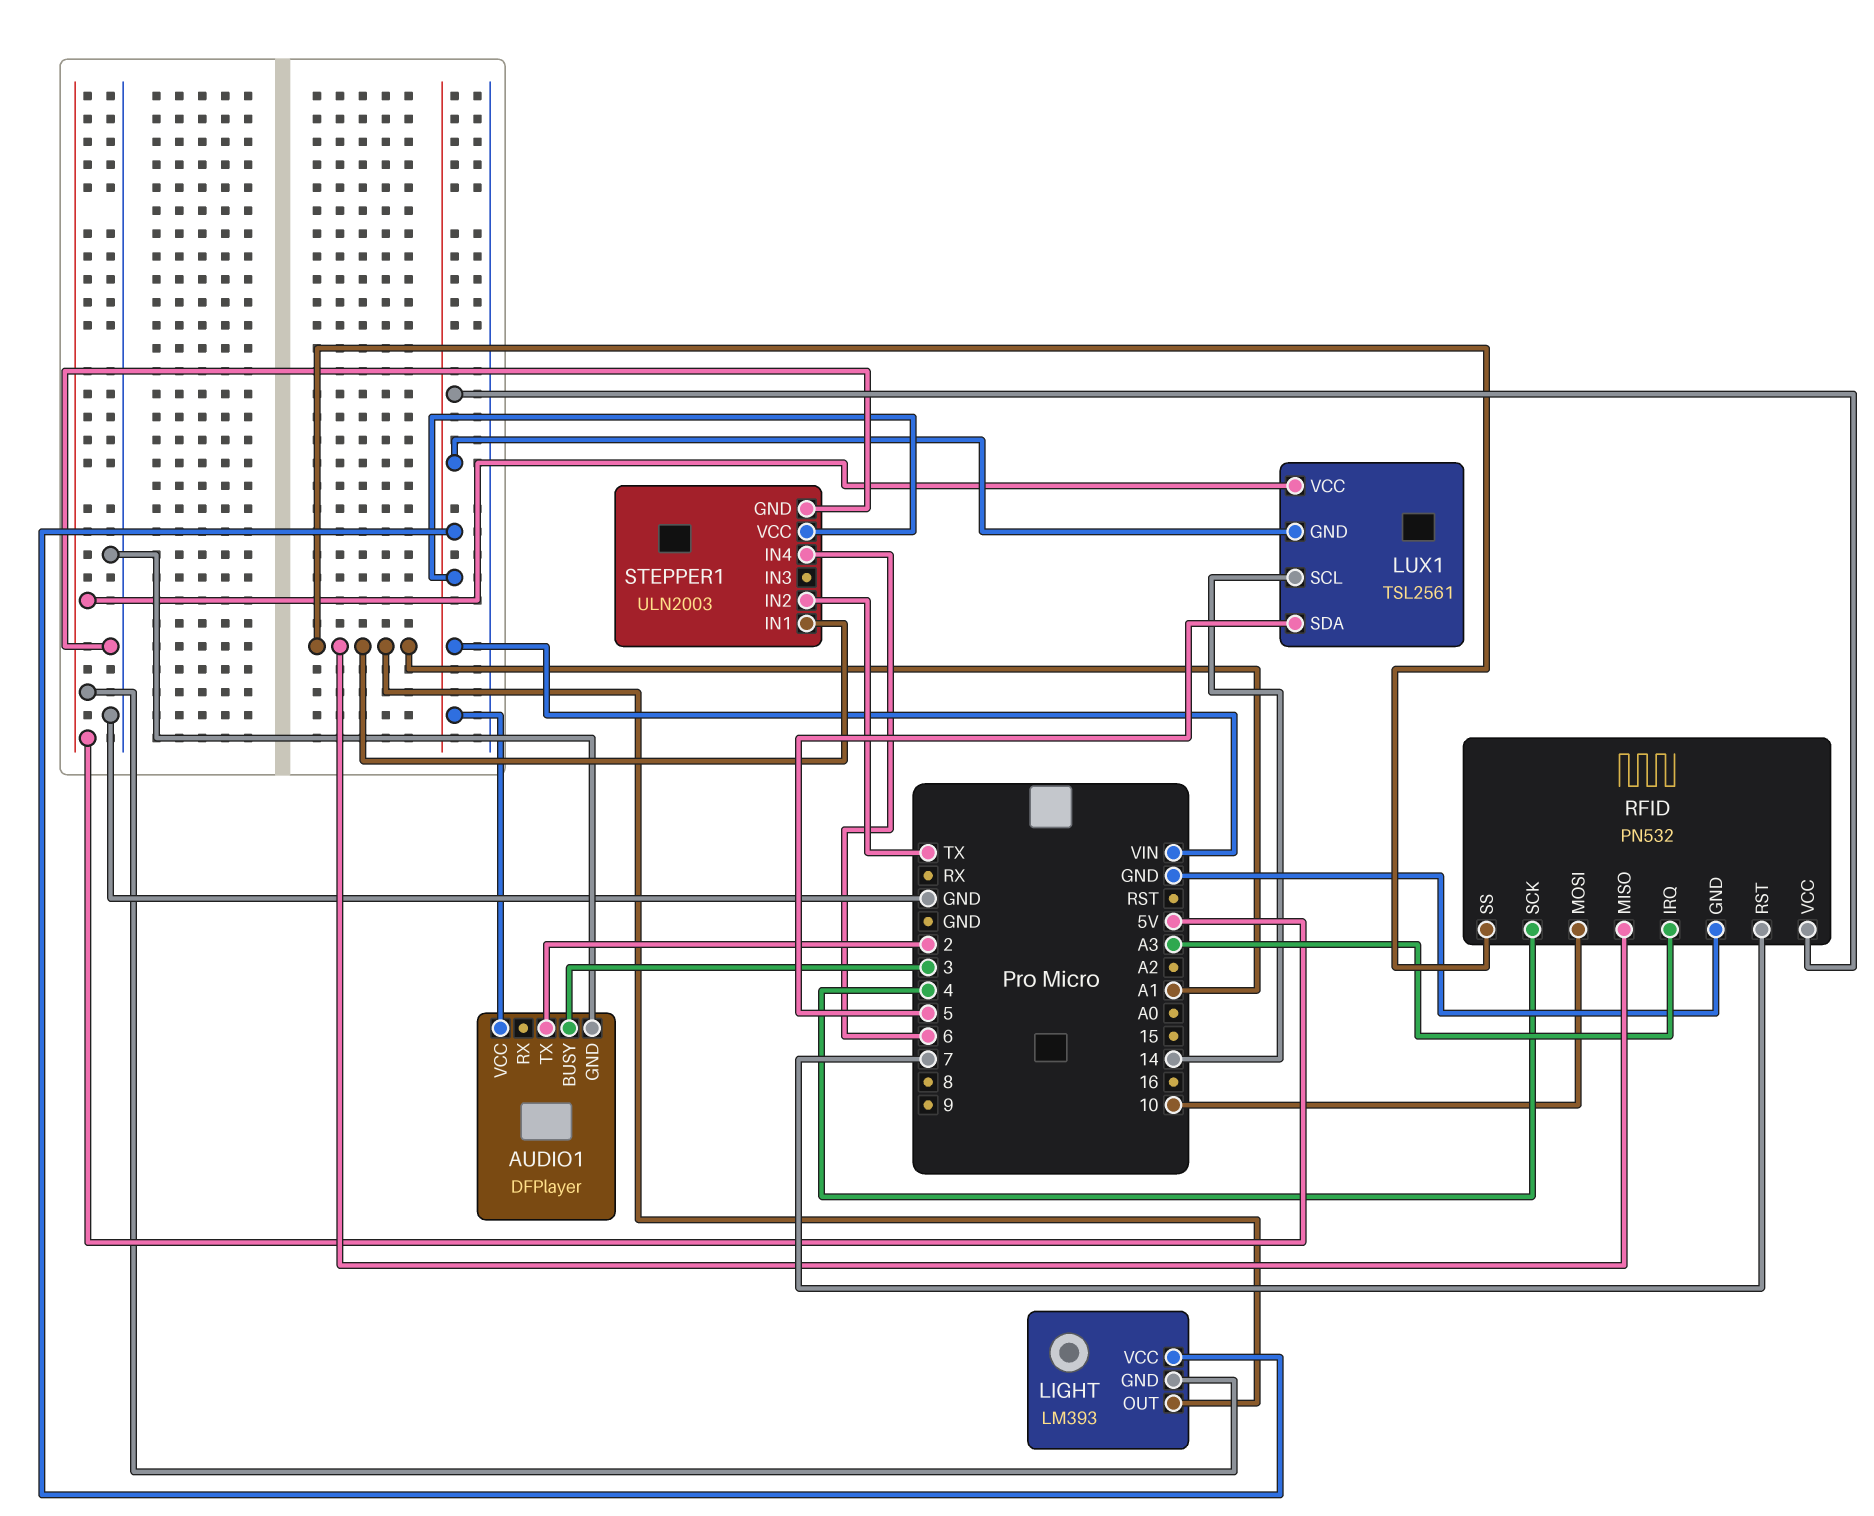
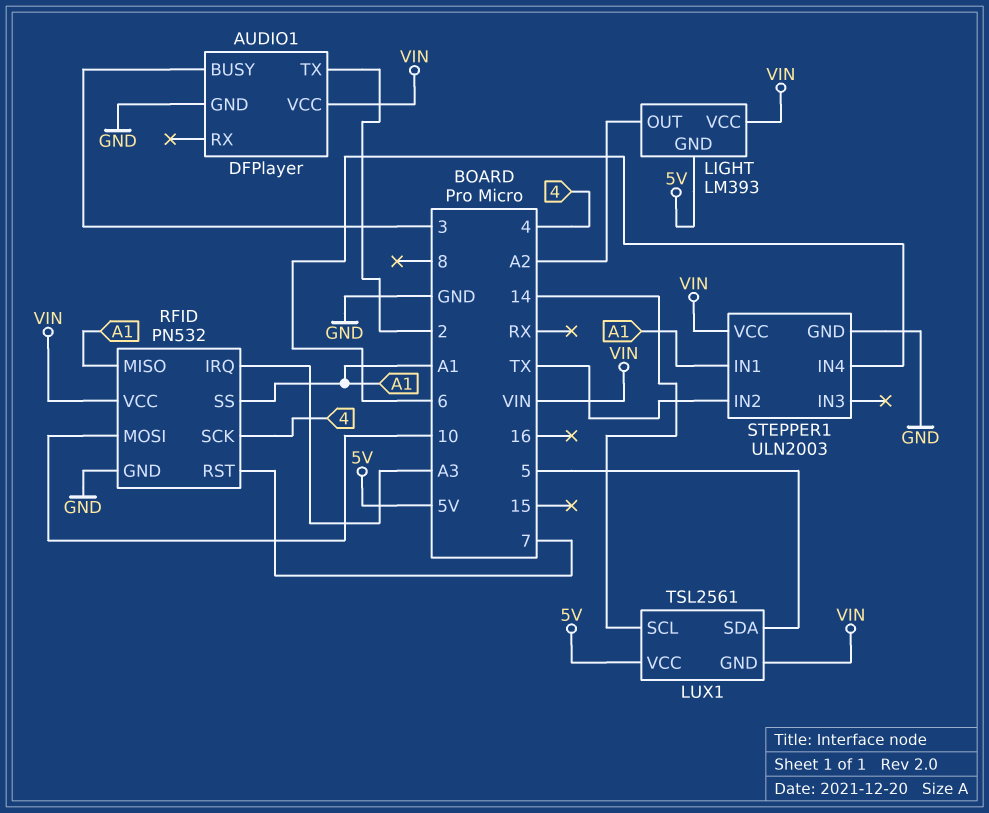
LIGHT pin OUT: A1 -> A2

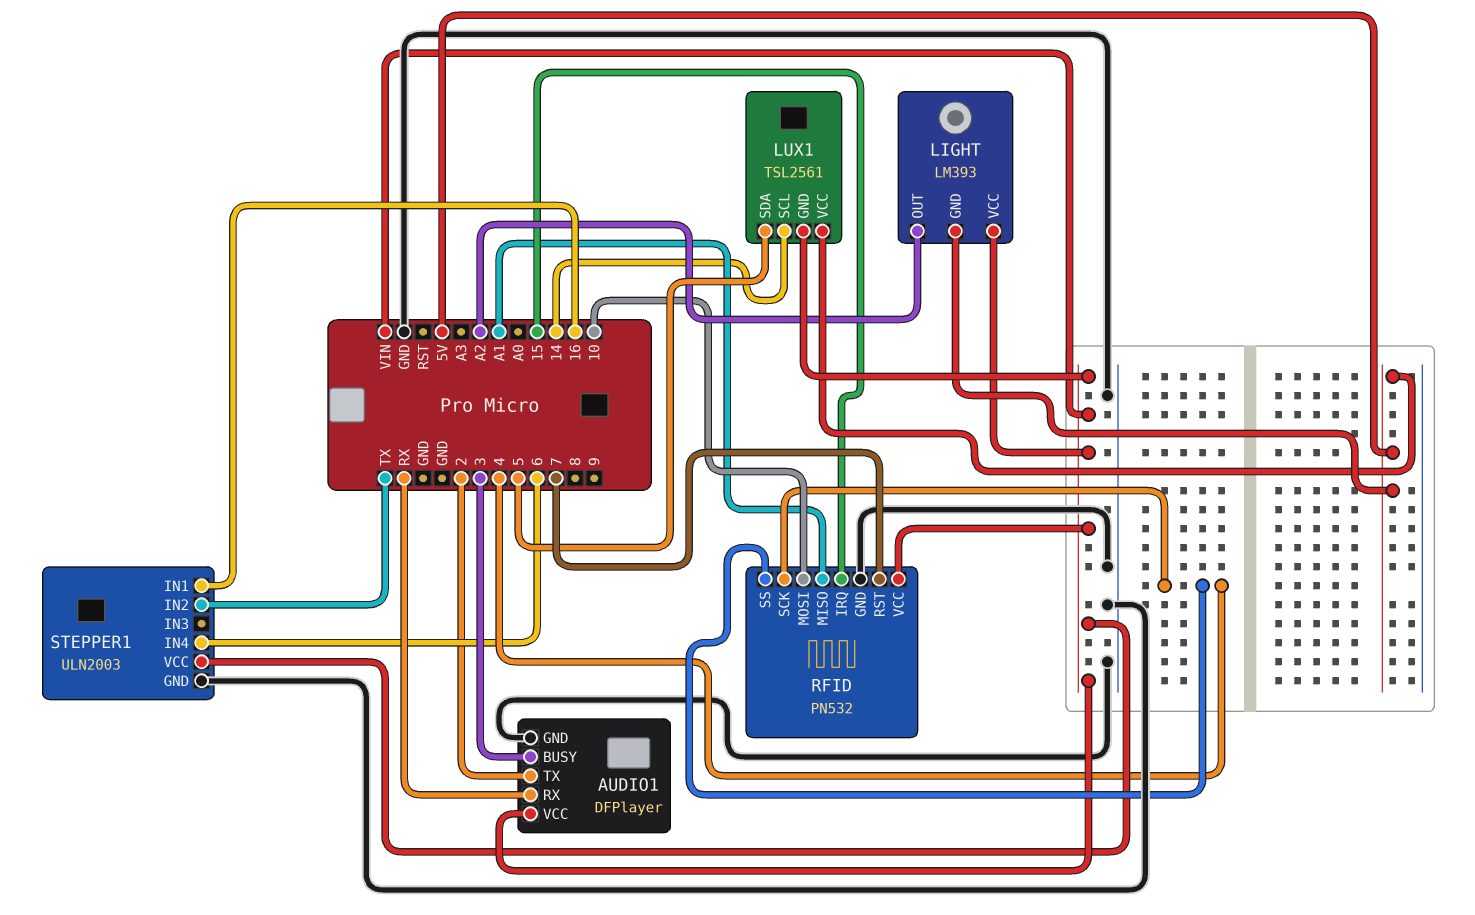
AUDIO1 pin RX: none -> RX
RFID pin IRQ: A3 -> 15
RFID pin SS: A1 -> 4
STEPPER1 pin IN1: A1 -> 16

